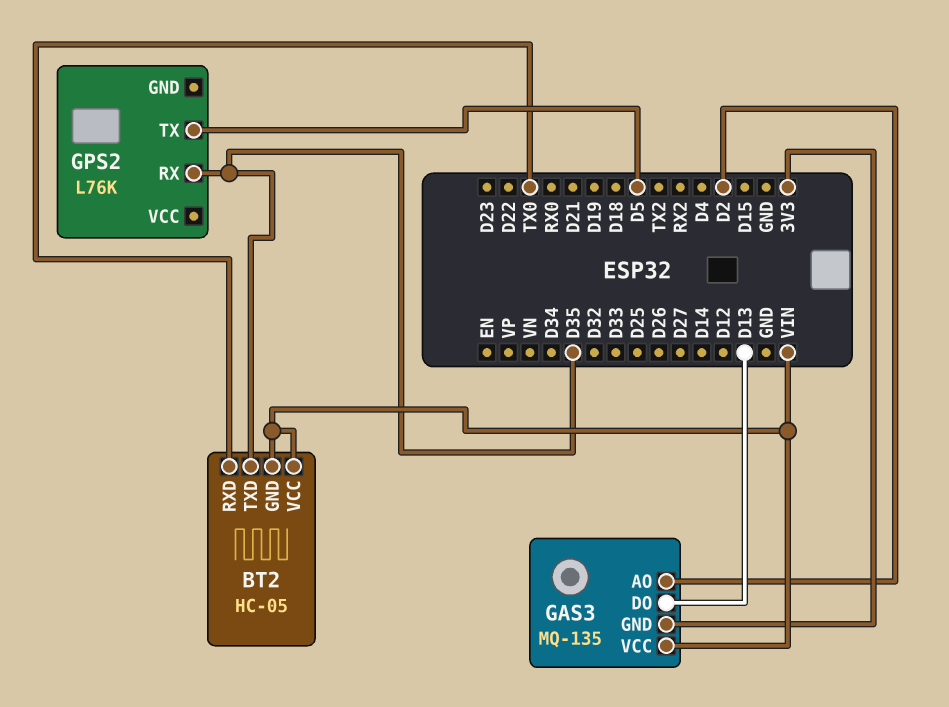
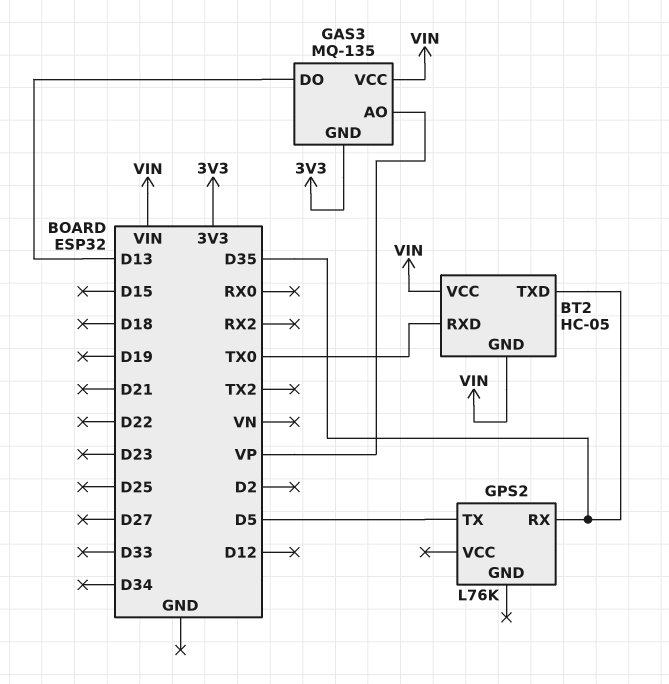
GAS3 pin AO: D2 -> VP

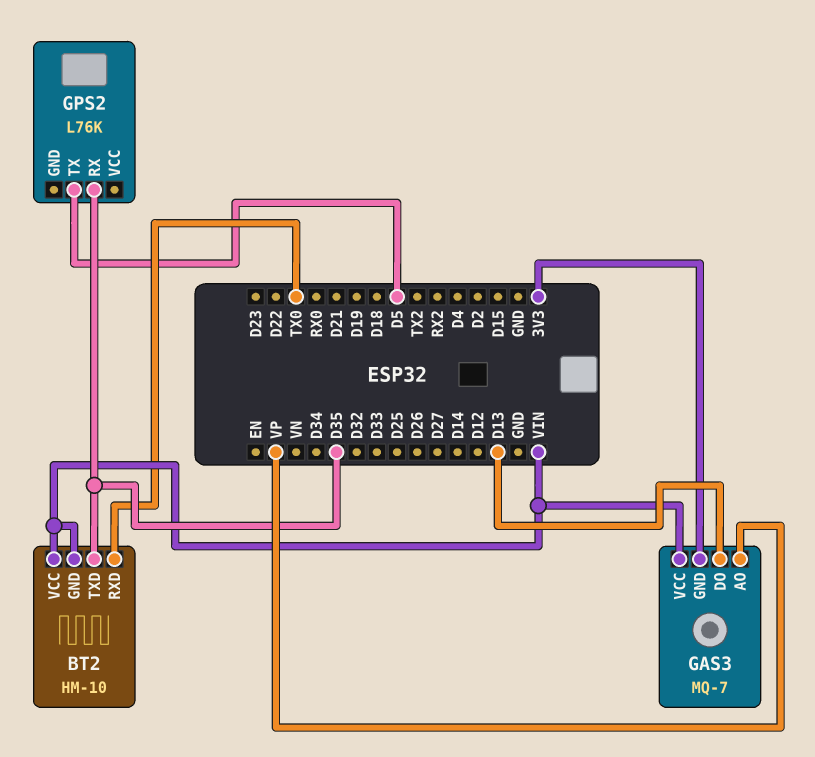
BT2: HC-05 -> HM-10
GAS3: MQ-135 -> MQ-7

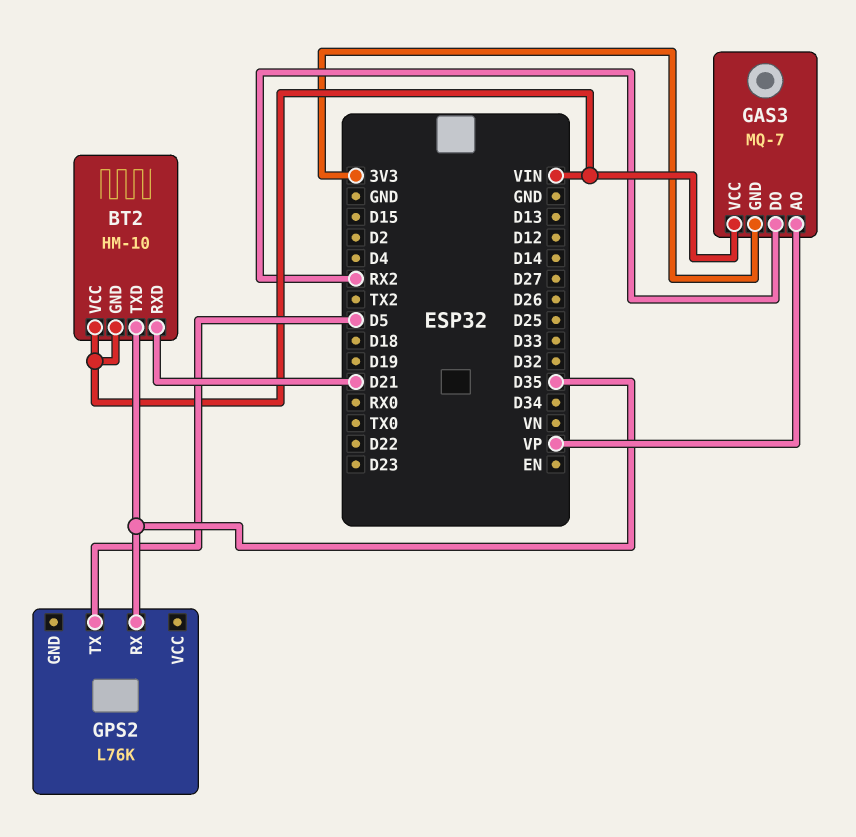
BT2 pin RXD: TX0 -> D21
GAS3 pin DO: D13 -> RX2

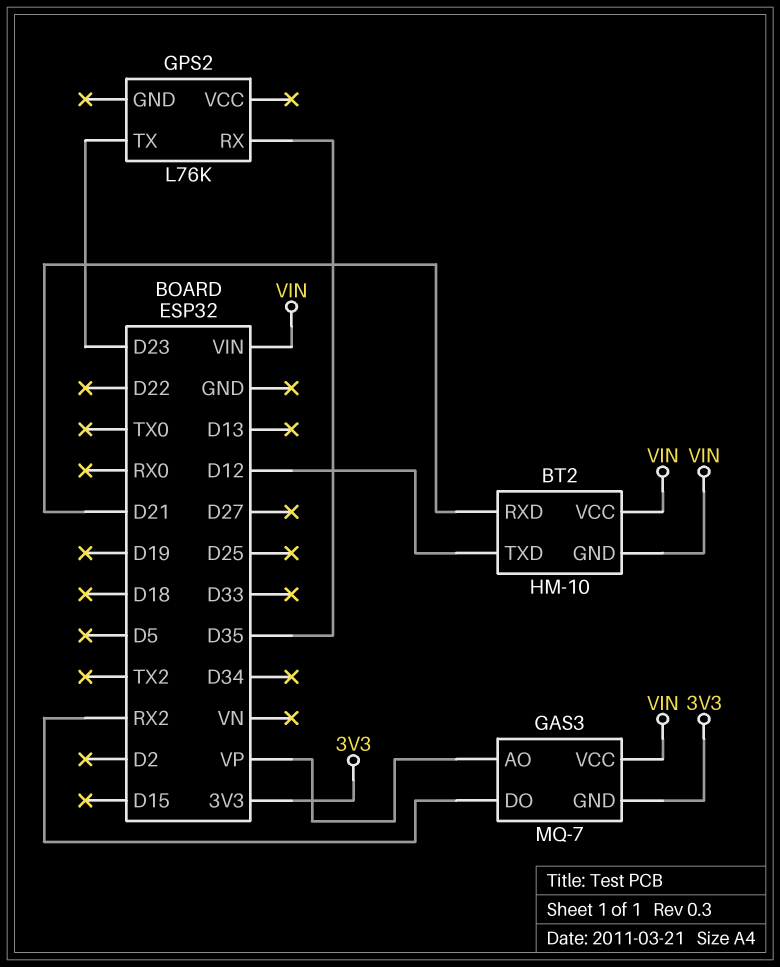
BT2 pin TXD: D35 -> D12
GPS2 pin TX: D5 -> D23

